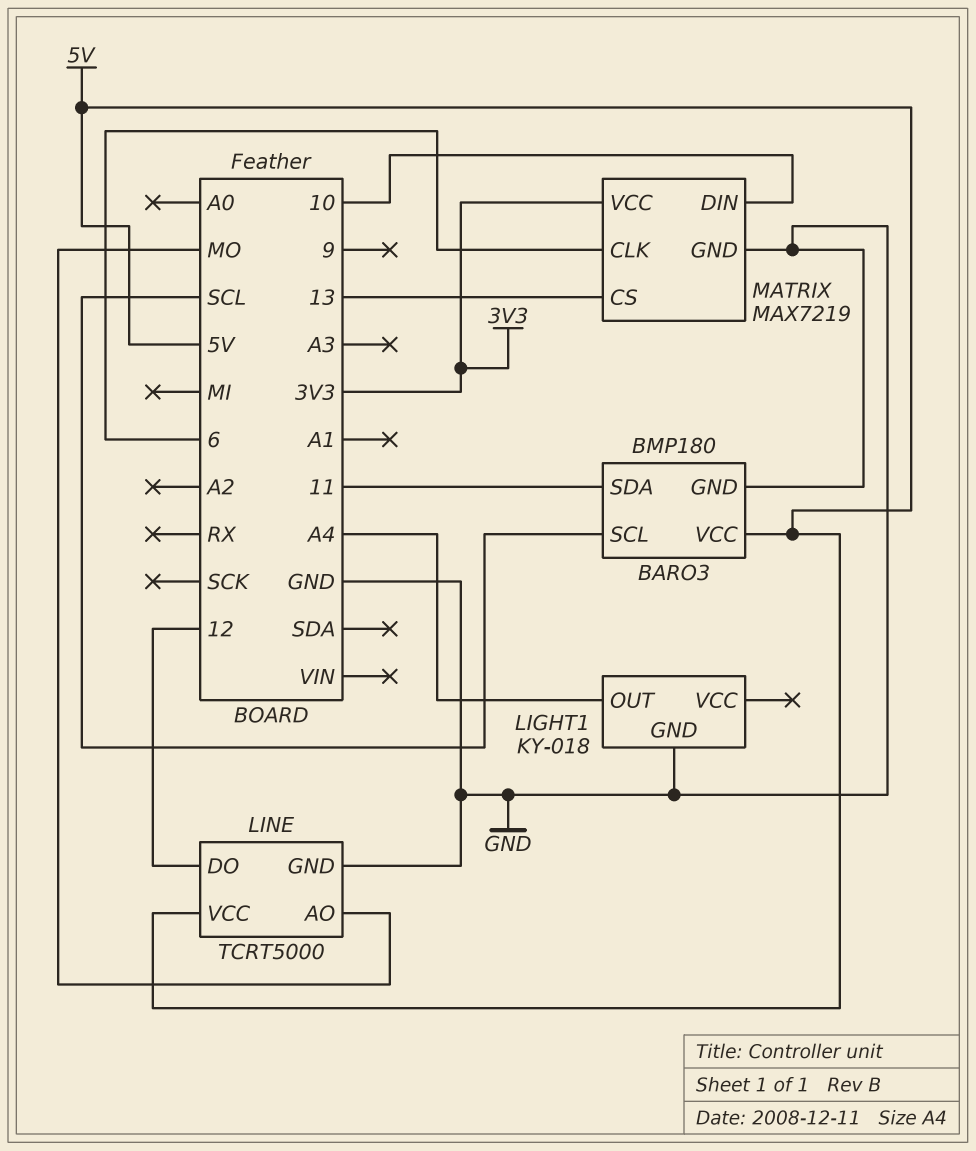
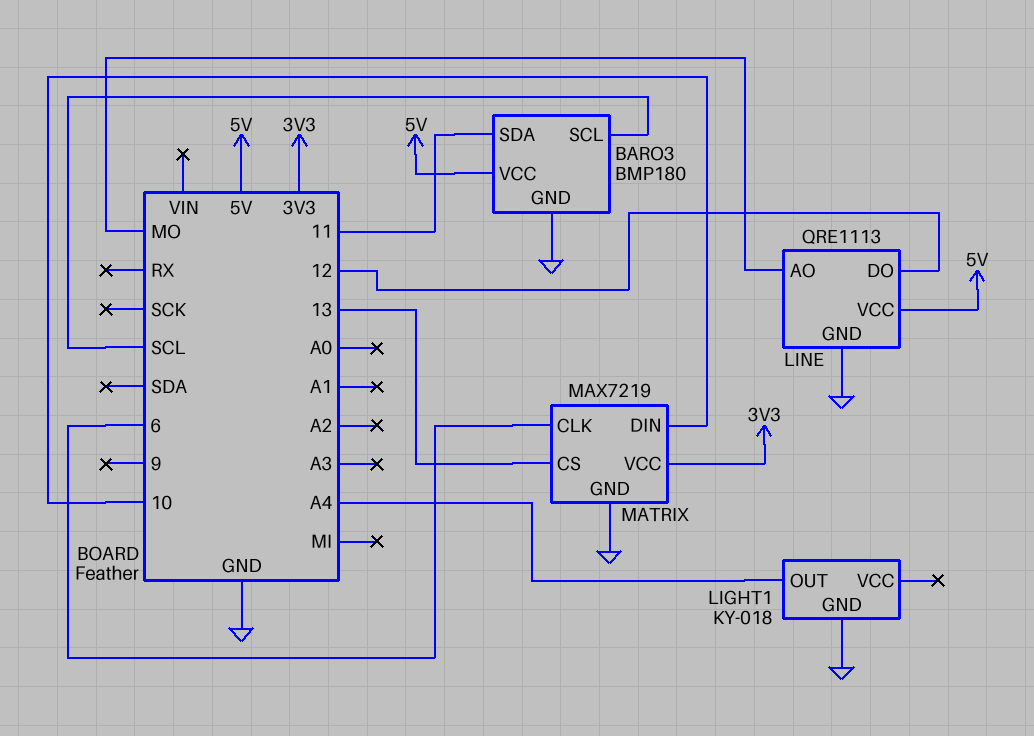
LINE: TCRT5000 -> QRE1113

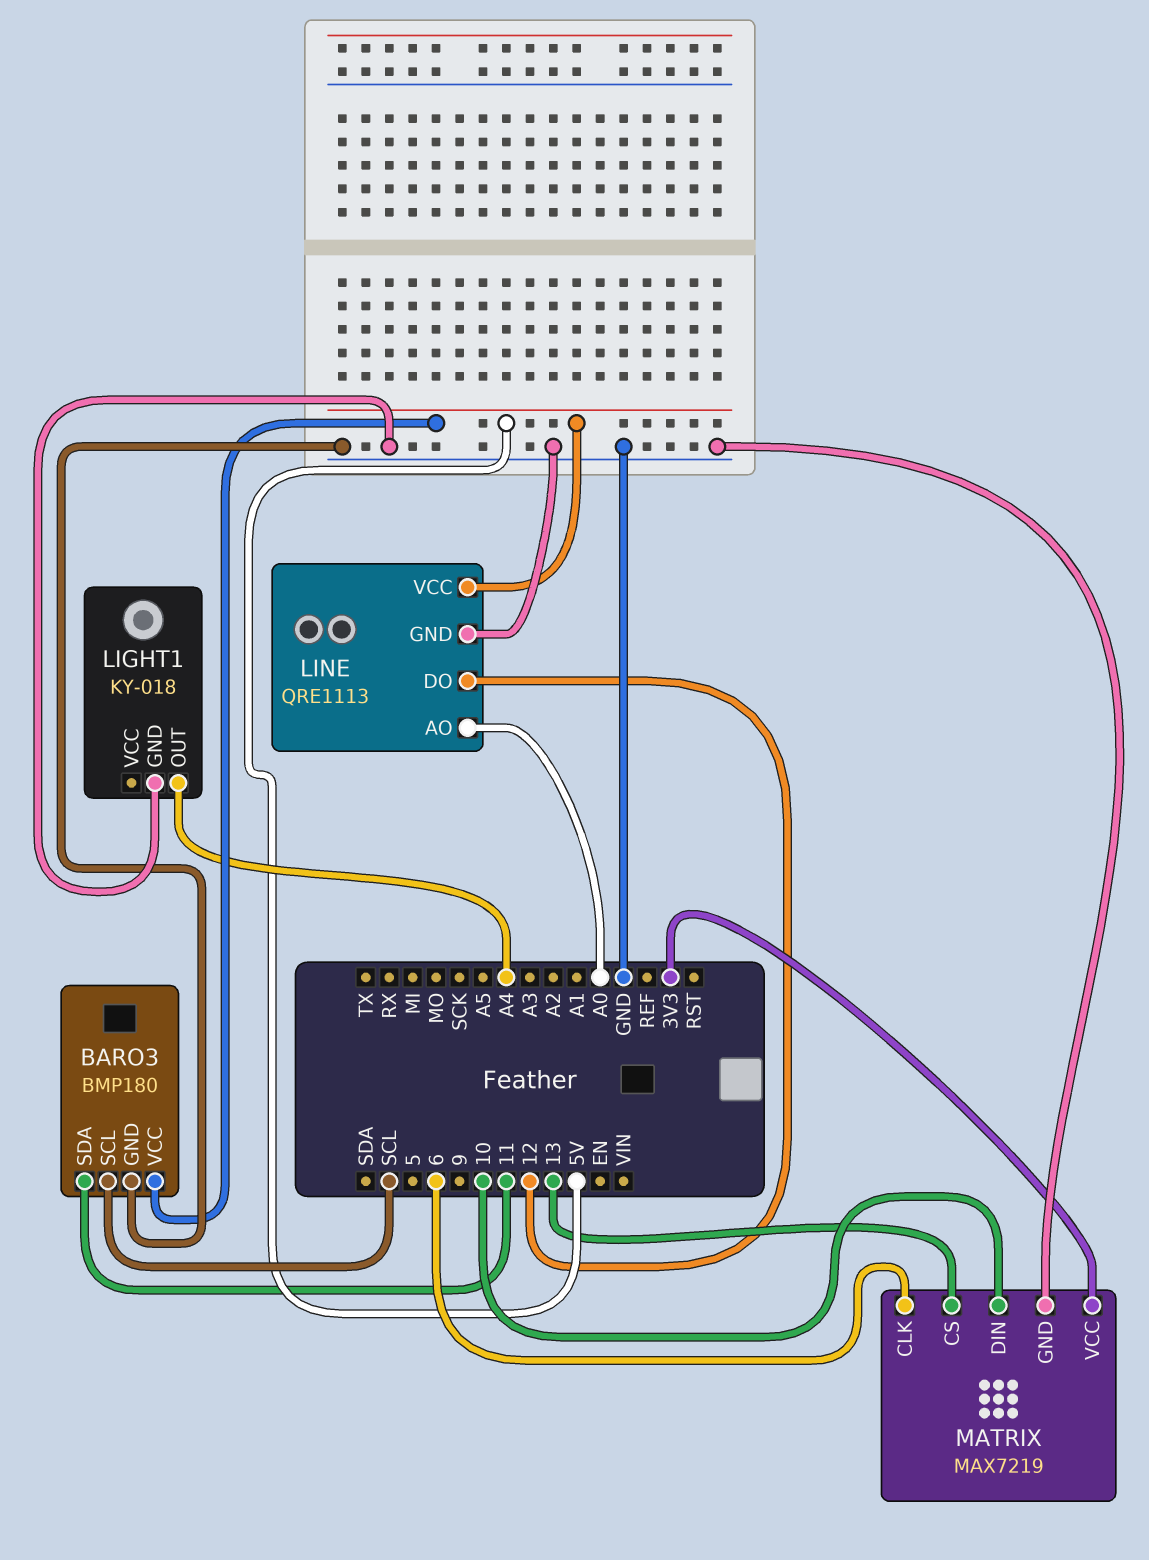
LINE pin AO: MO -> A0

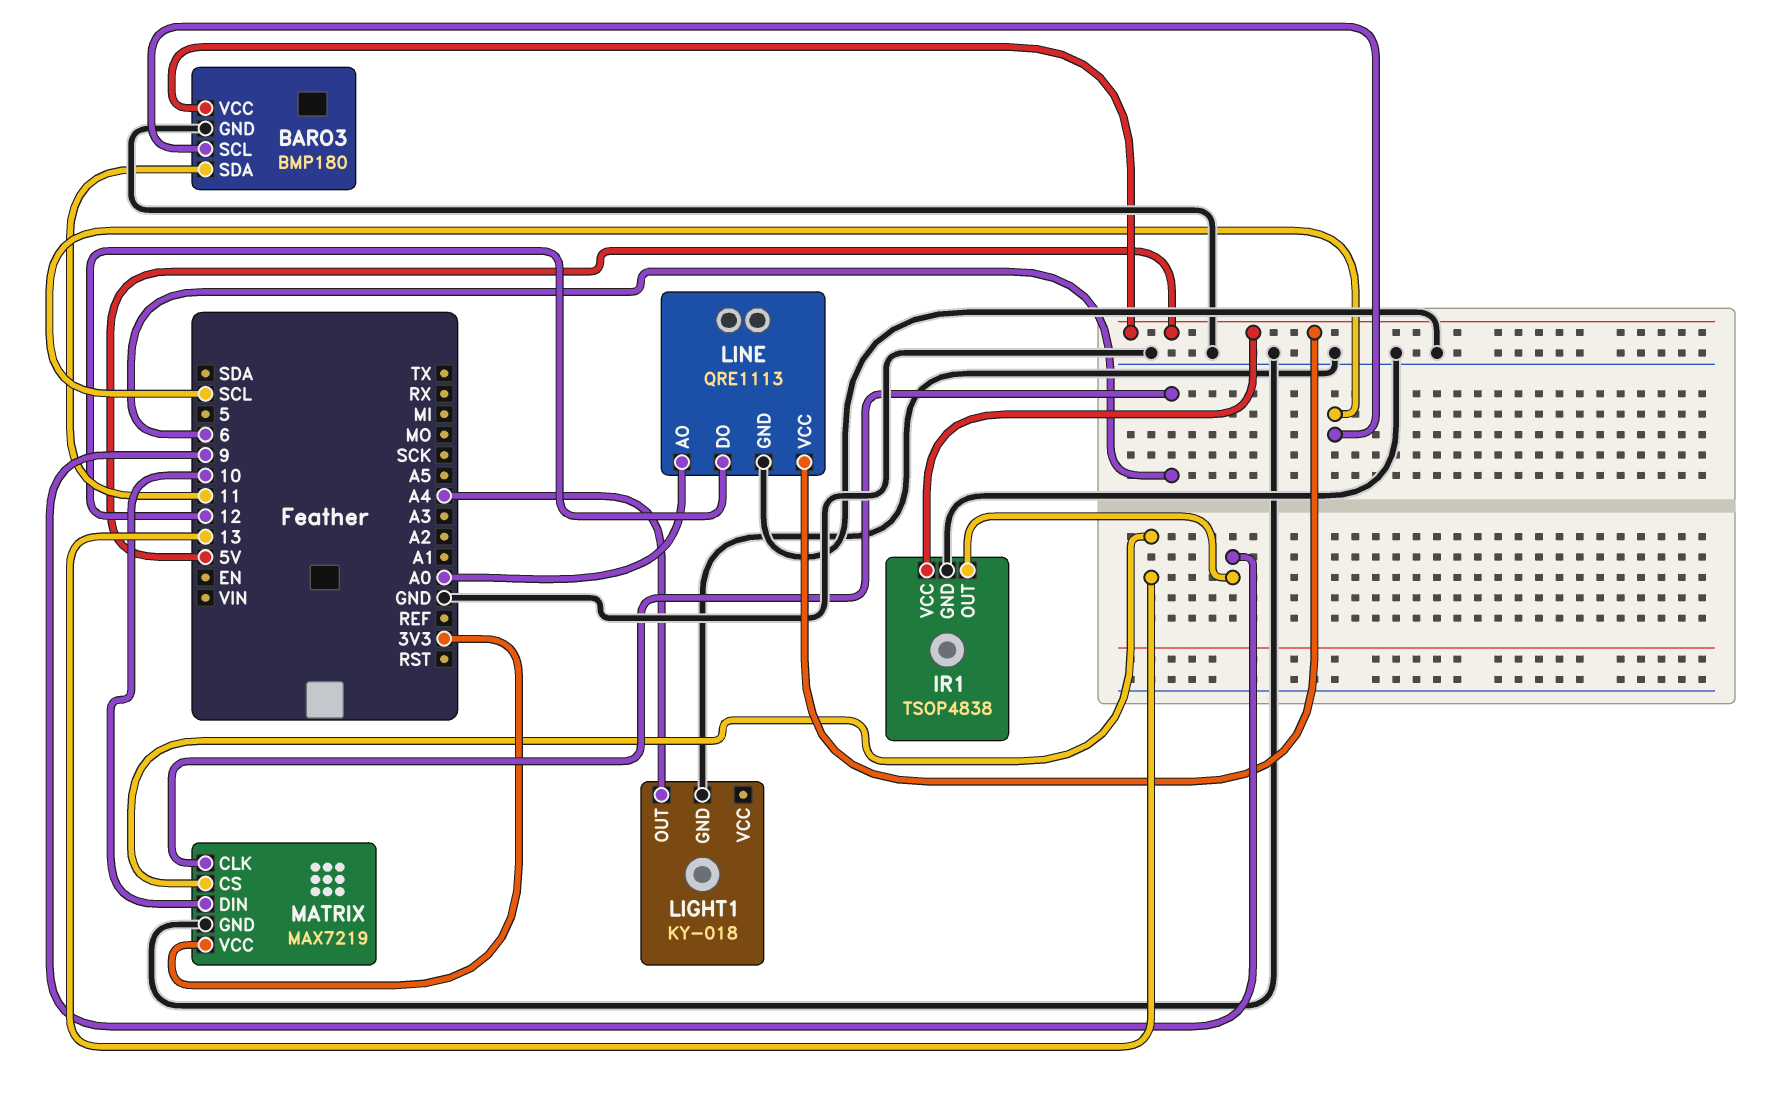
IR1: none -> TSOP4838
IR1 pin GND: none -> GND
IR1 pin OUT: none -> 9
IR1 pin VCC: none -> 5V

